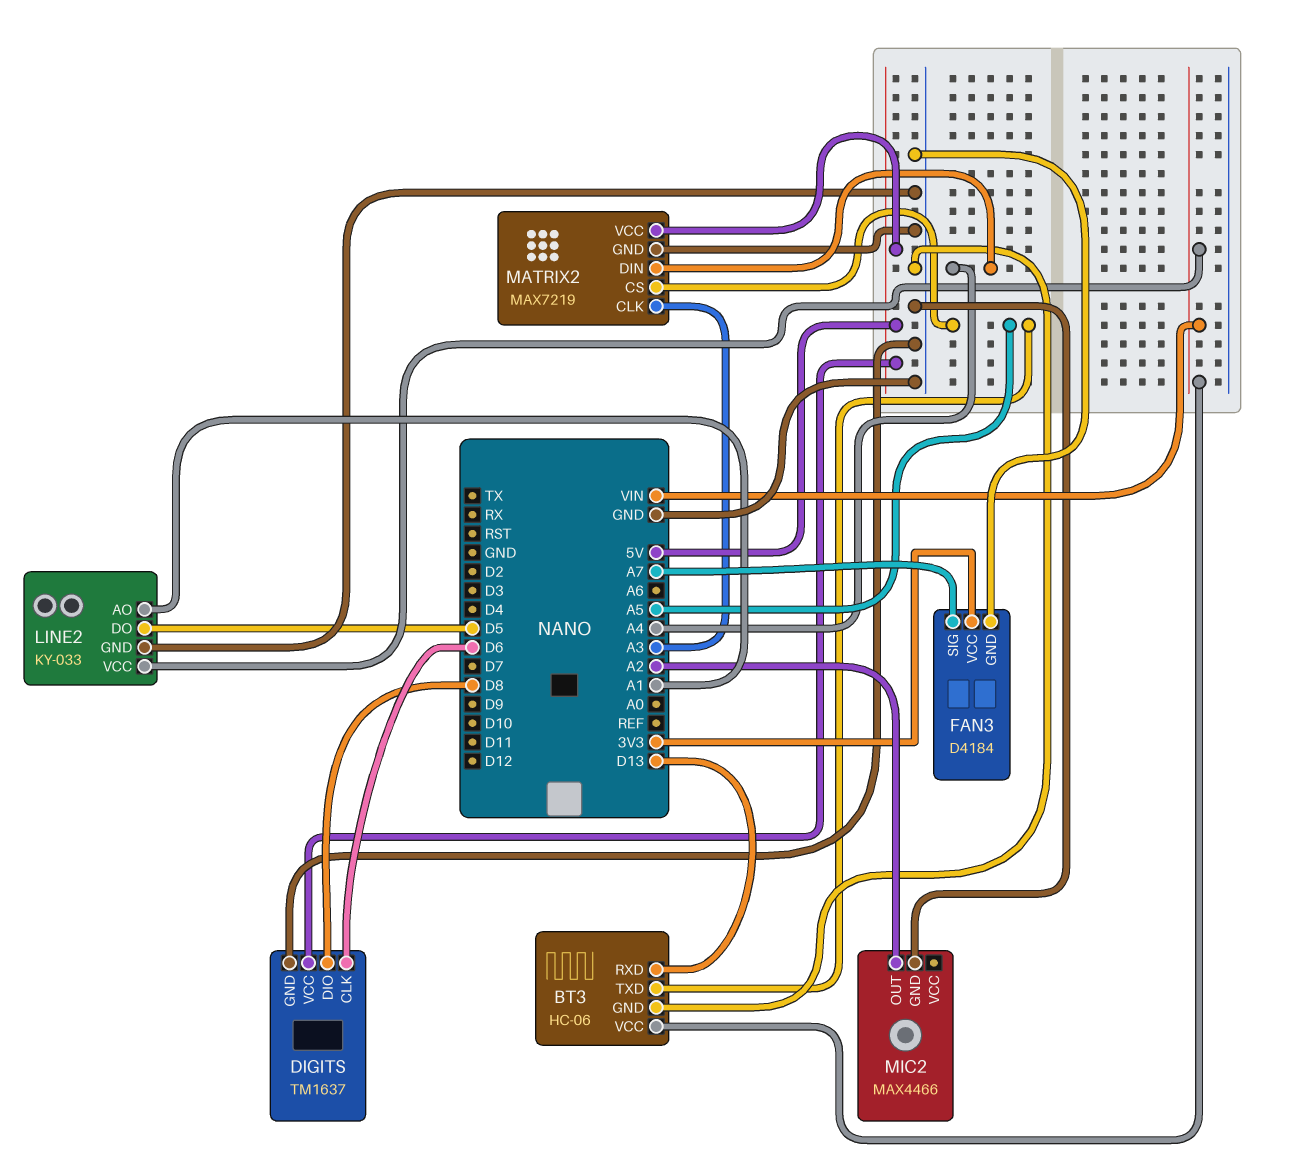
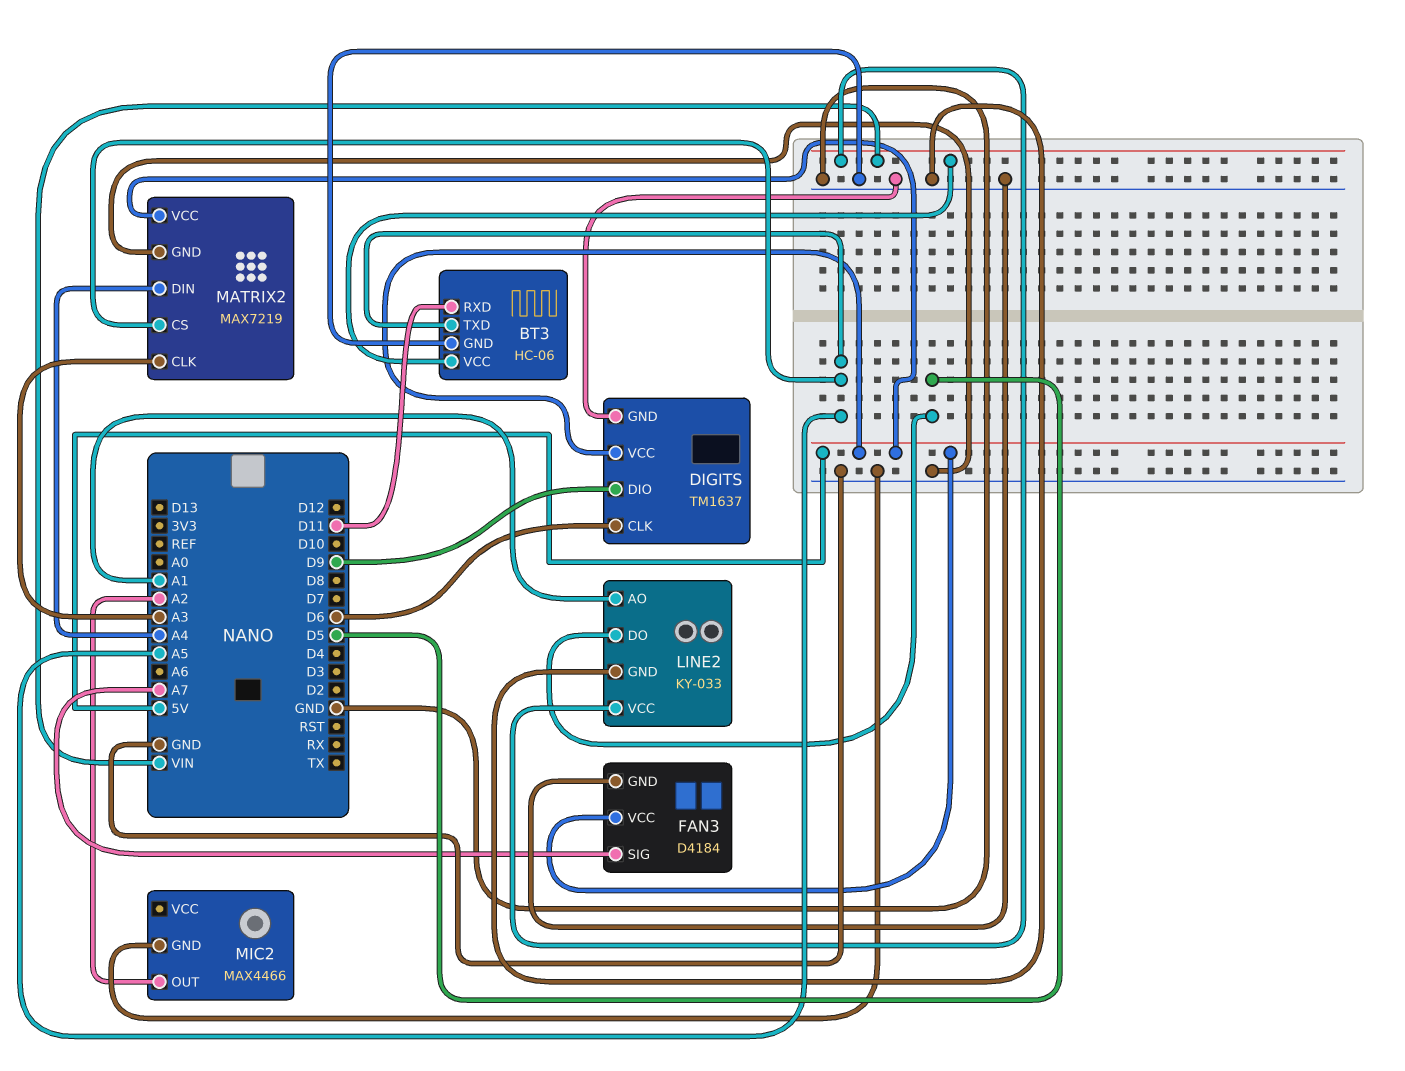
BT3 pin RXD: D13 -> D11
DIGITS pin DIO: D8 -> D9
FAN3 pin VCC: 3V3 -> 5V

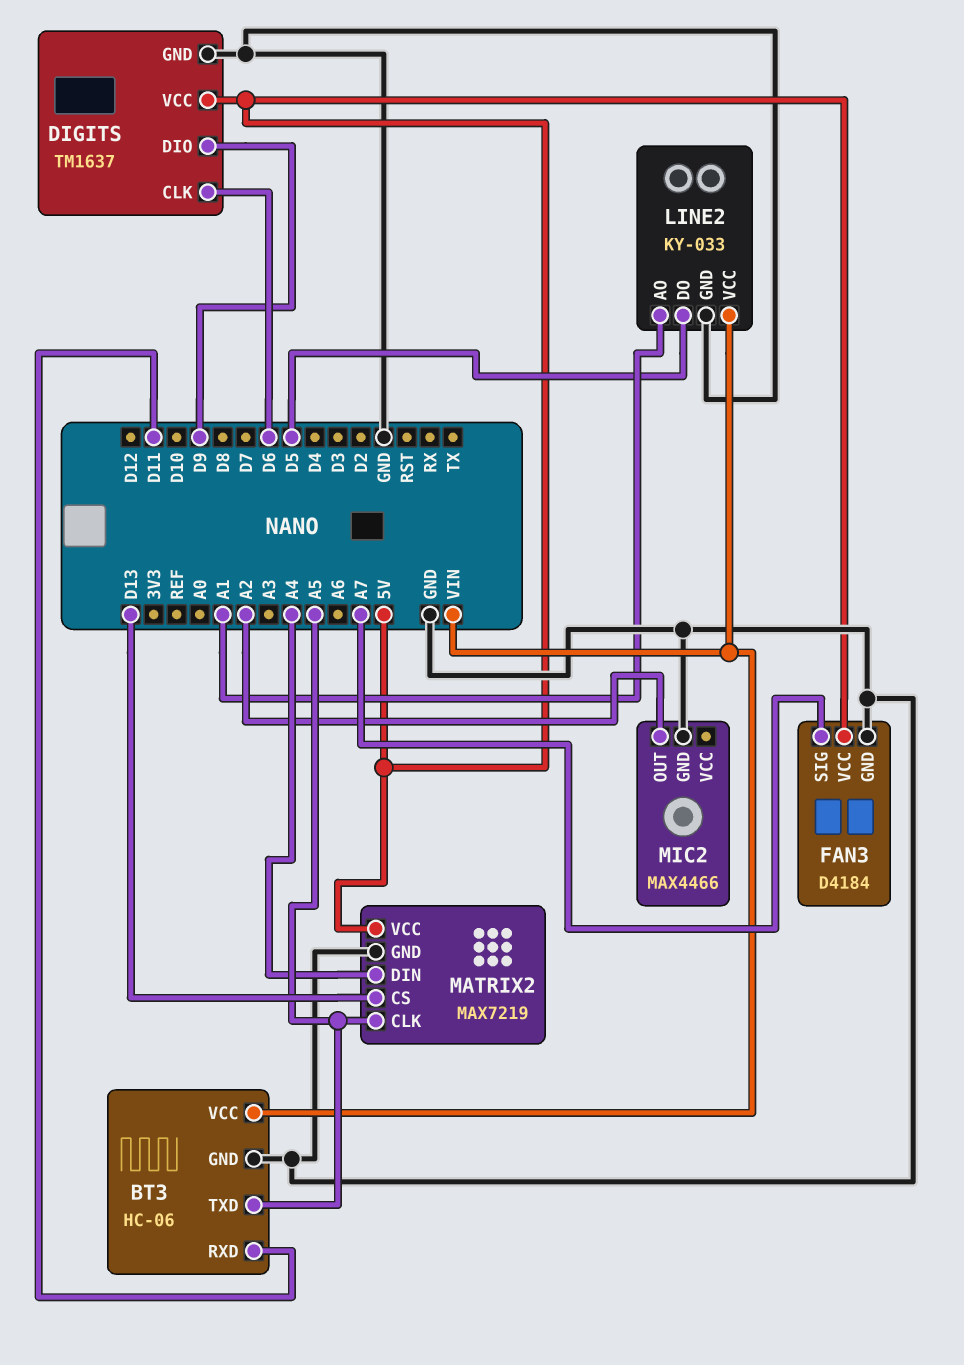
MATRIX2 pin CLK: A3 -> A5
MATRIX2 pin CS: A5 -> D13

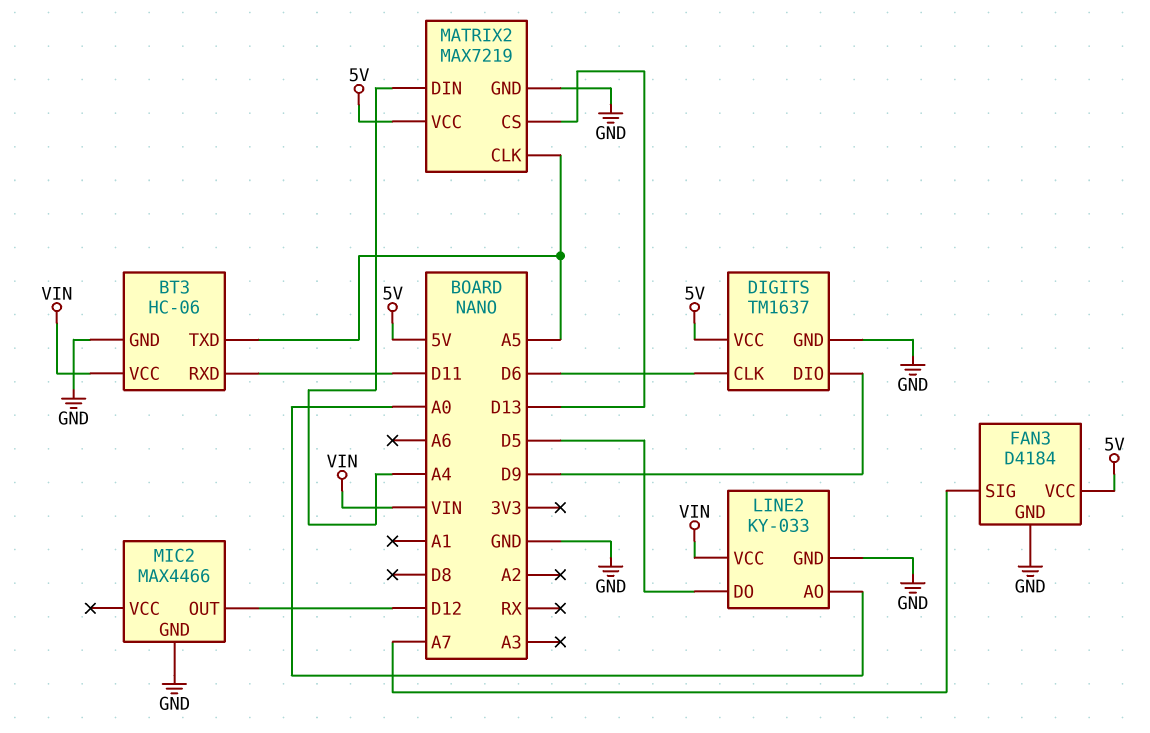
LINE2 pin AO: A1 -> A0
MIC2 pin OUT: A2 -> D12

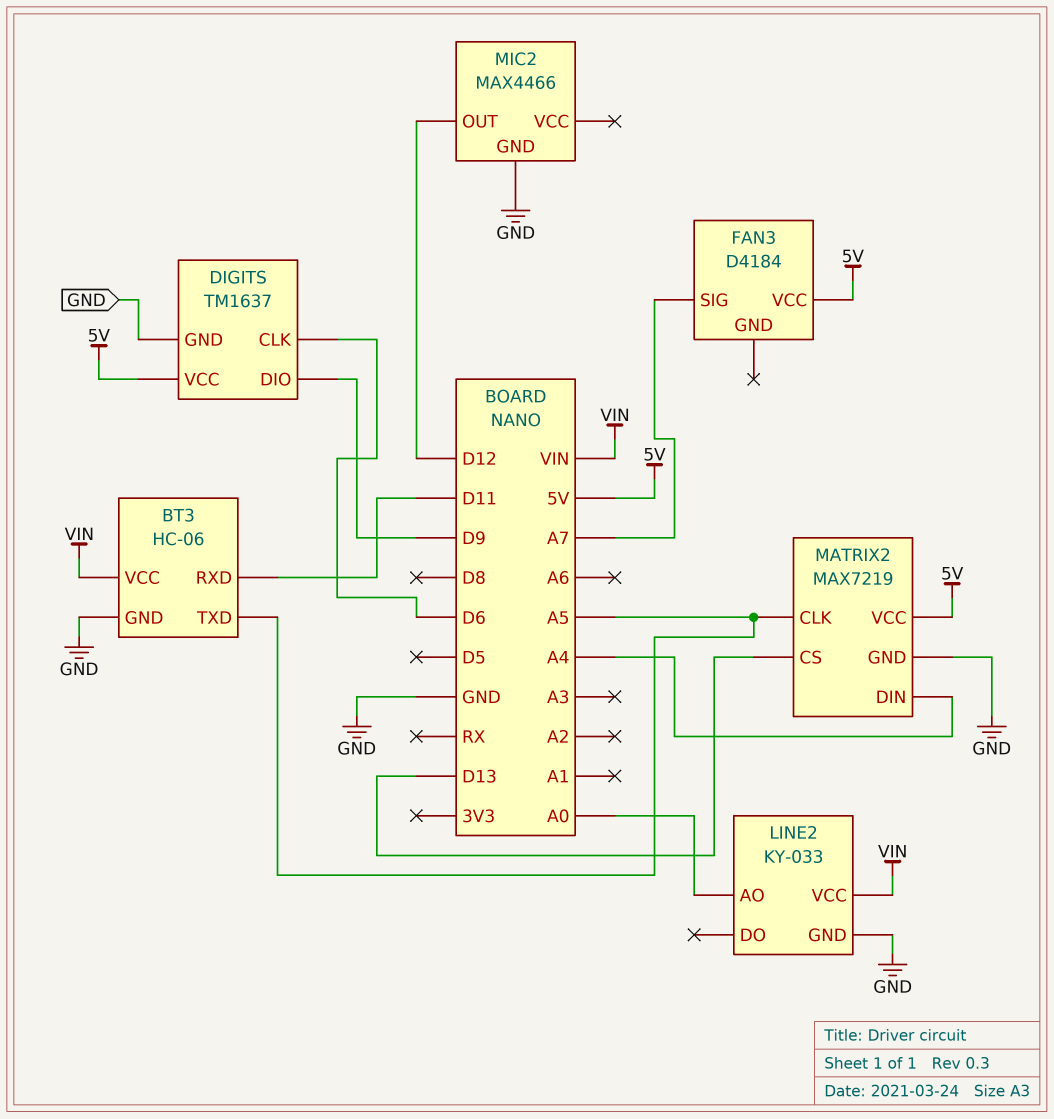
FAN3 pin GND: GND -> none
LINE2 pin DO: D5 -> none

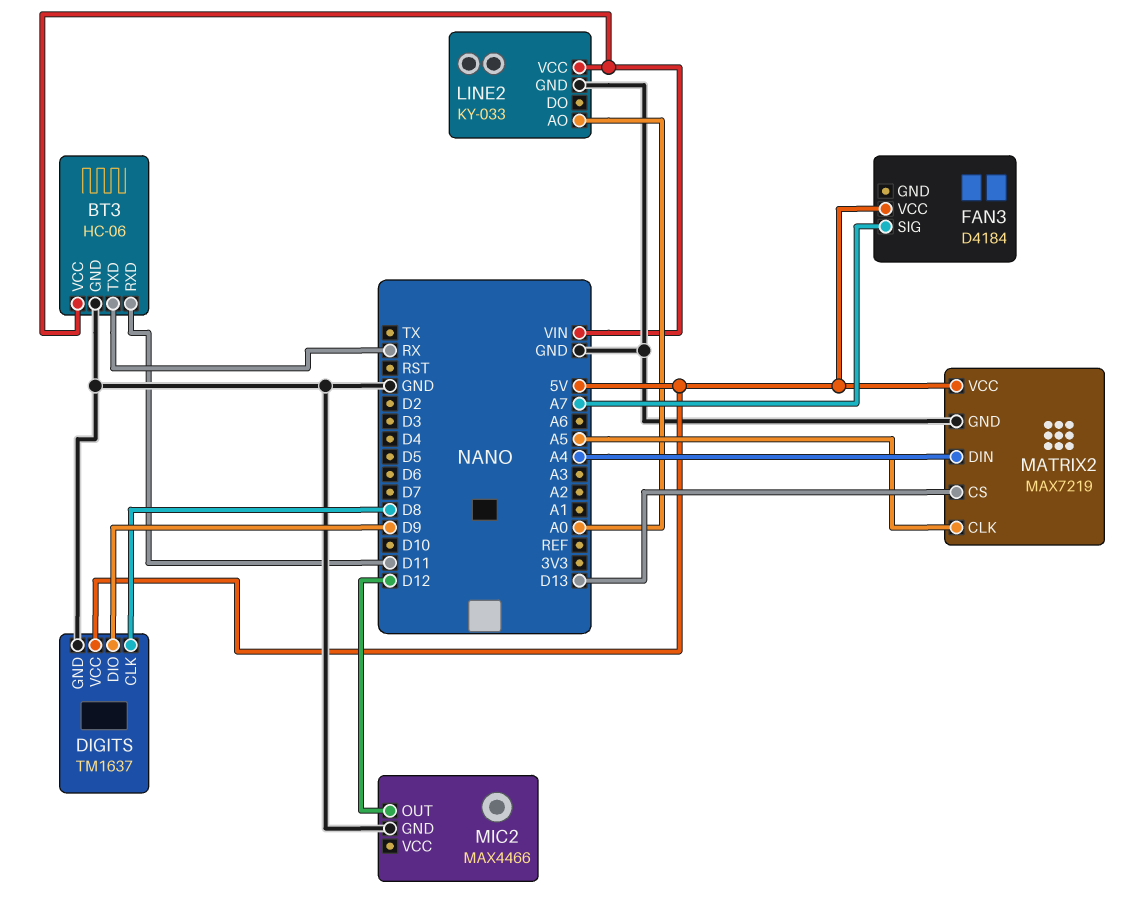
BT3 pin TXD: A5 -> RX
DIGITS pin CLK: D6 -> D8

